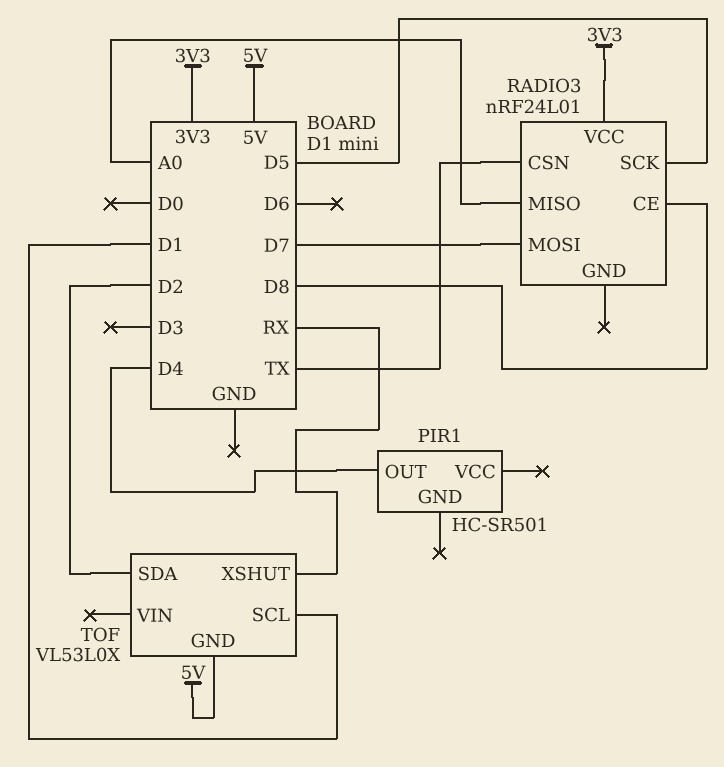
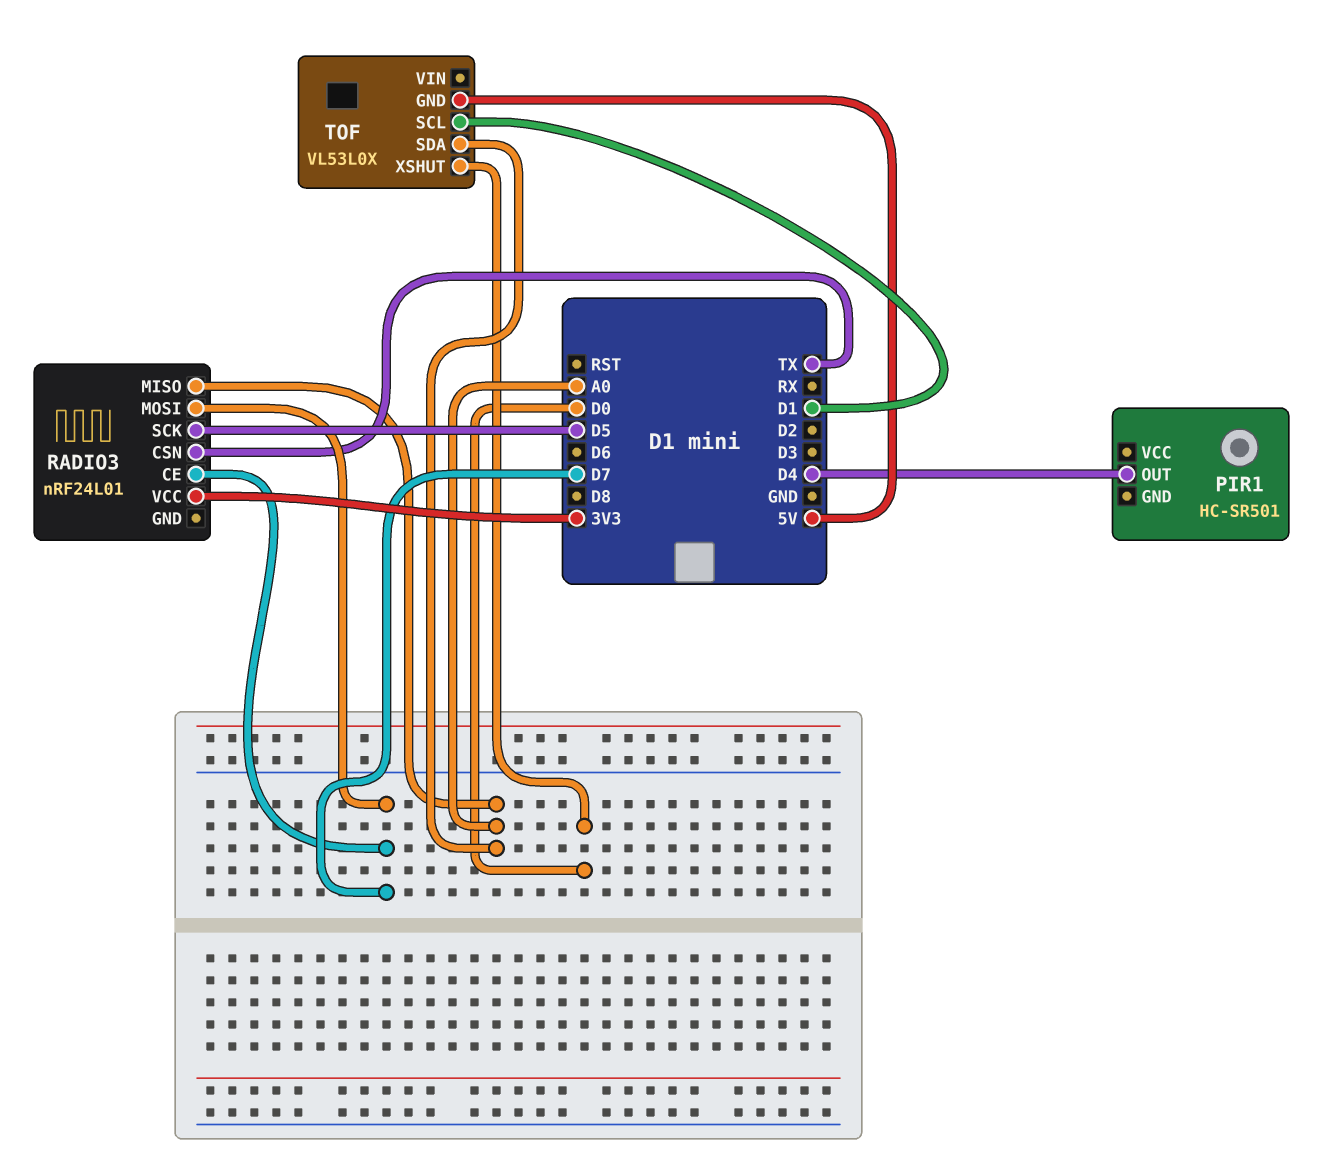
RADIO3 pin CE: D8 -> D7
TOF pin SDA: D2 -> A0
TOF pin XSHUT: RX -> D0

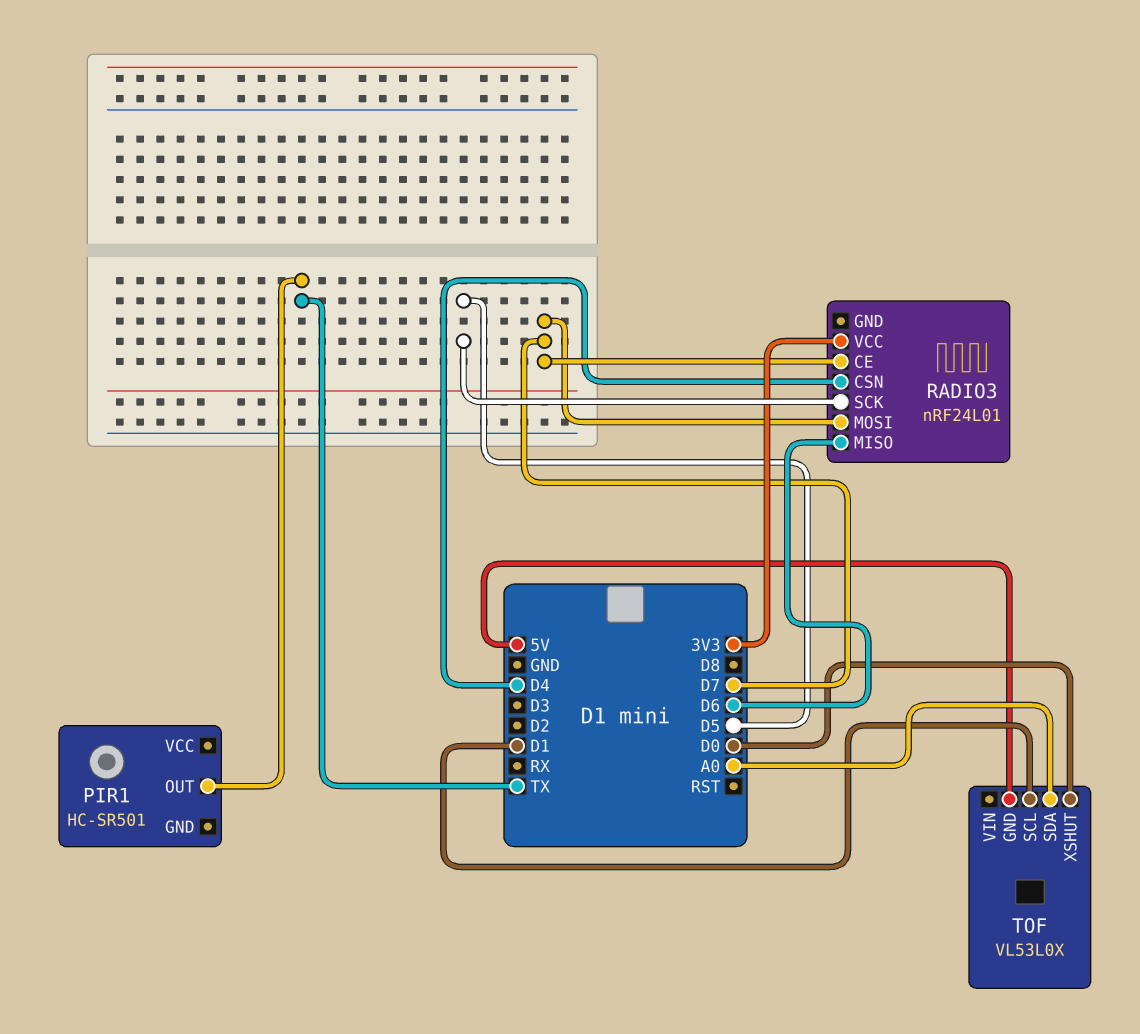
PIR1 pin OUT: D4 -> TX
RADIO3 pin CSN: TX -> D4
RADIO3 pin MISO: A0 -> D6

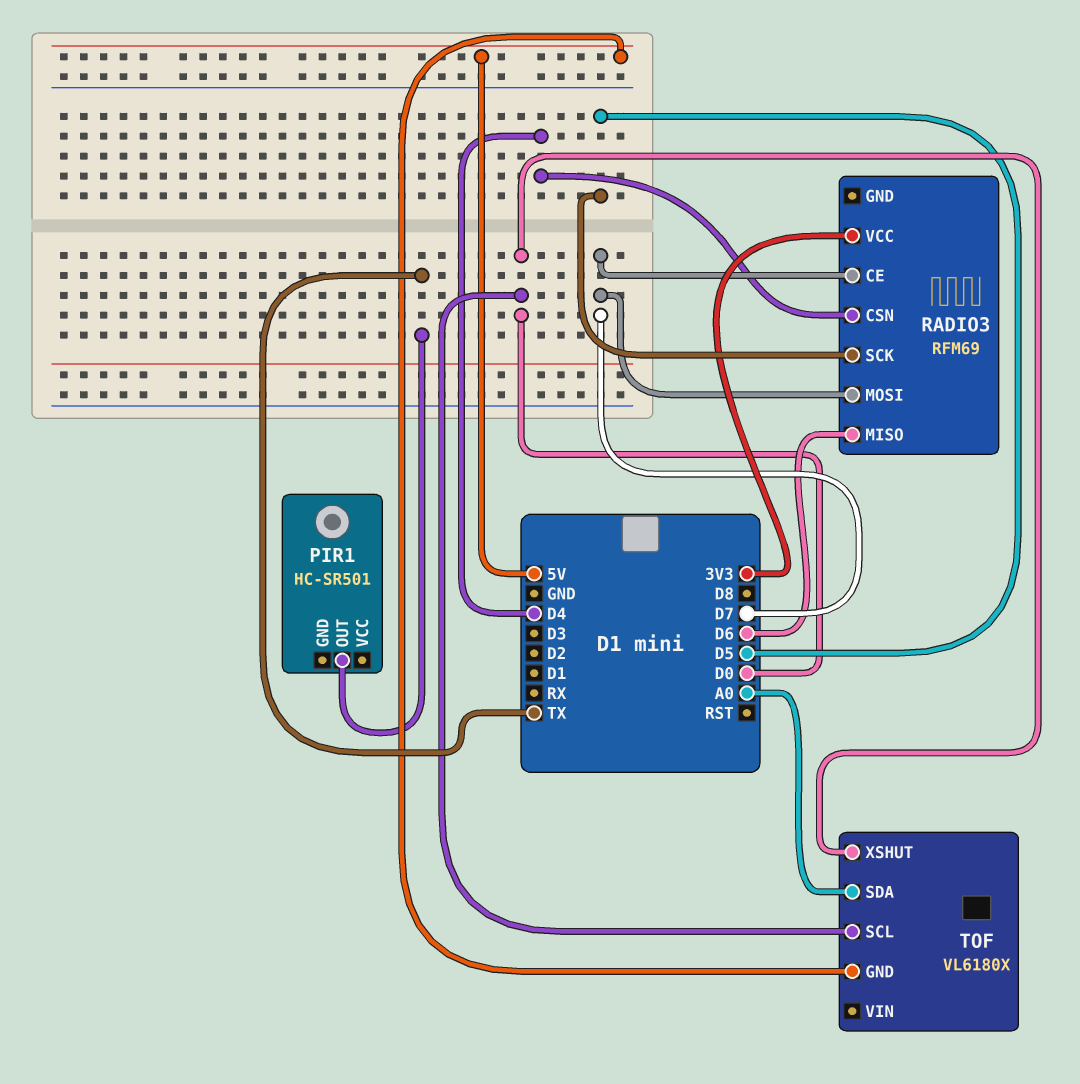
RADIO3: nRF24L01 -> RFM69
TOF: VL53L0X -> VL6180X
TOF pin SCL: D1 -> D0

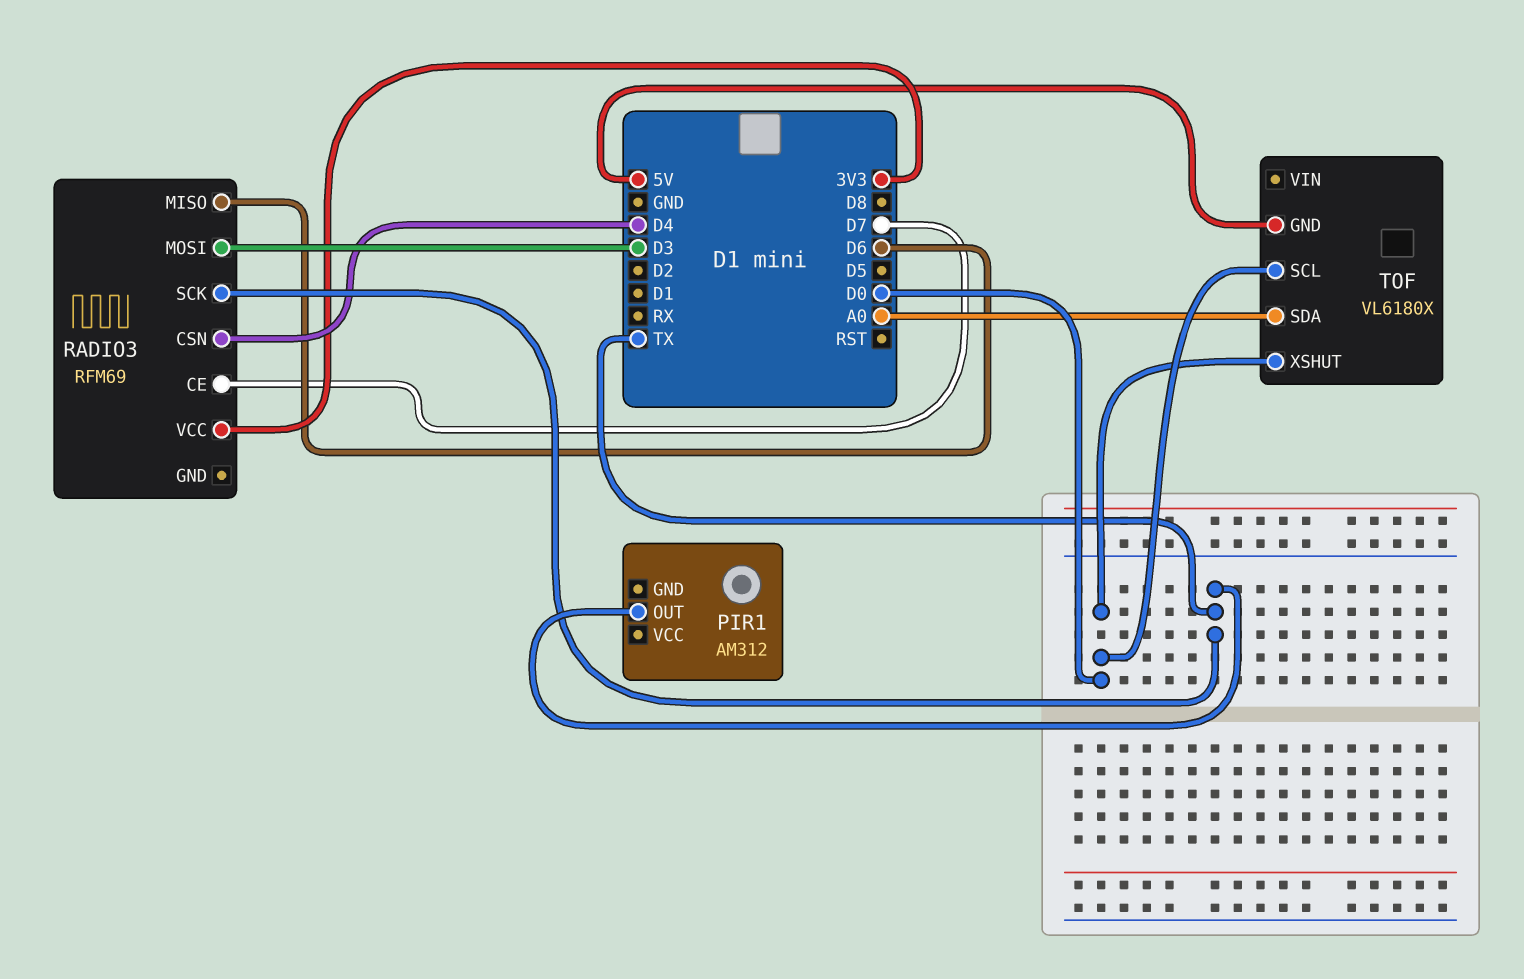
PIR1: HC-SR501 -> AM312
RADIO3 pin MOSI: D7 -> D3
RADIO3 pin SCK: D5 -> TX

